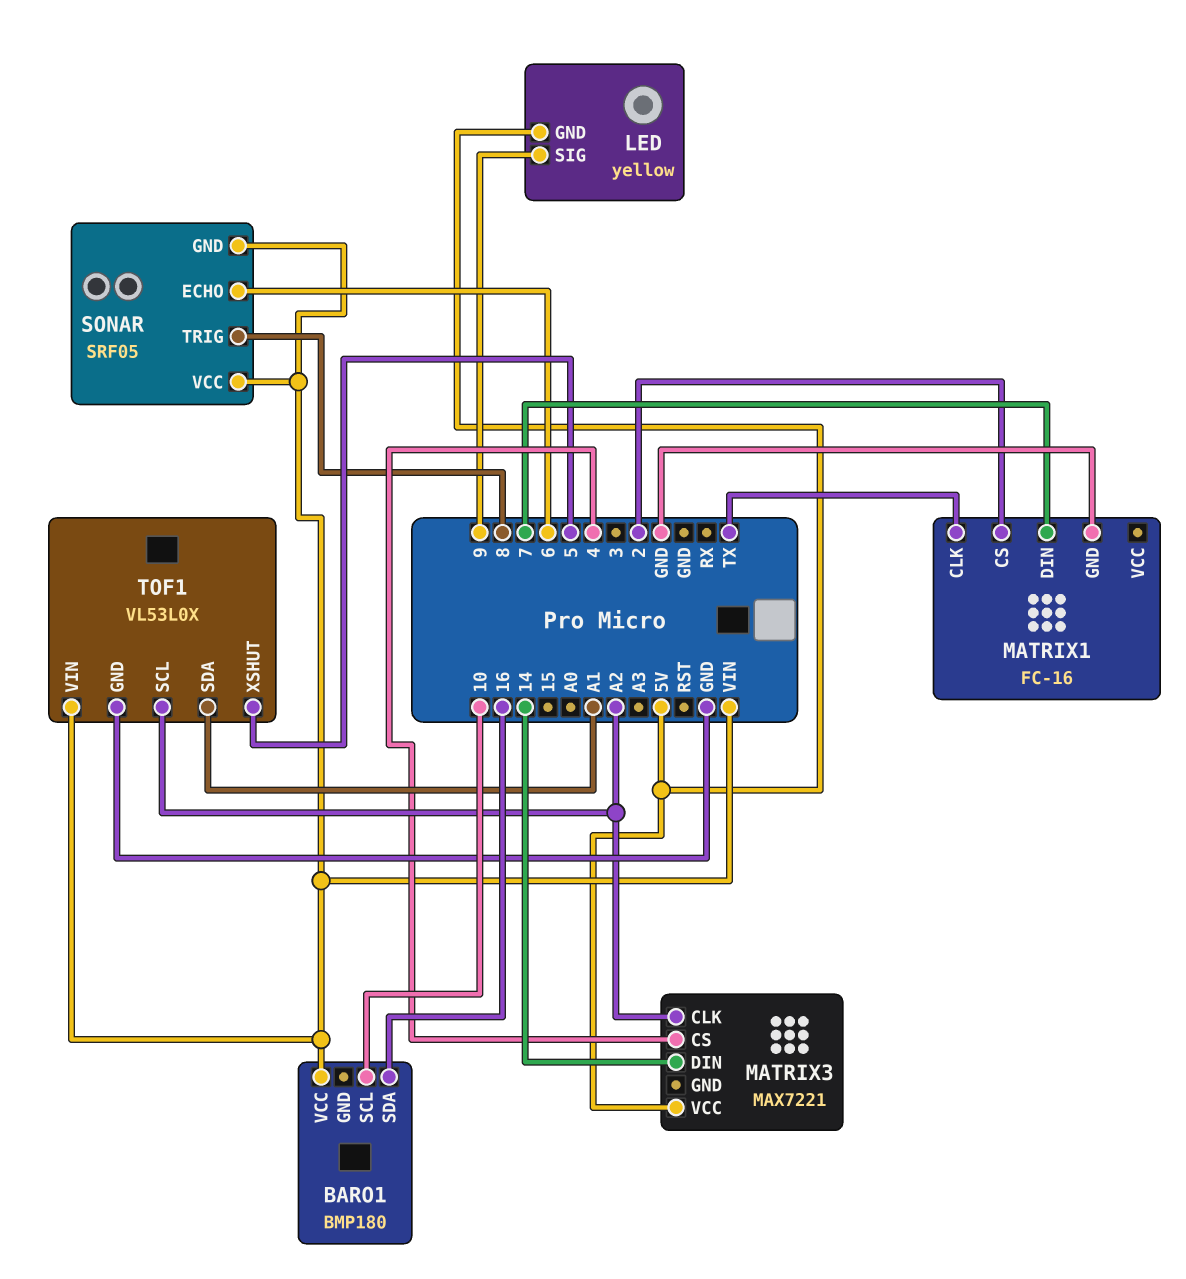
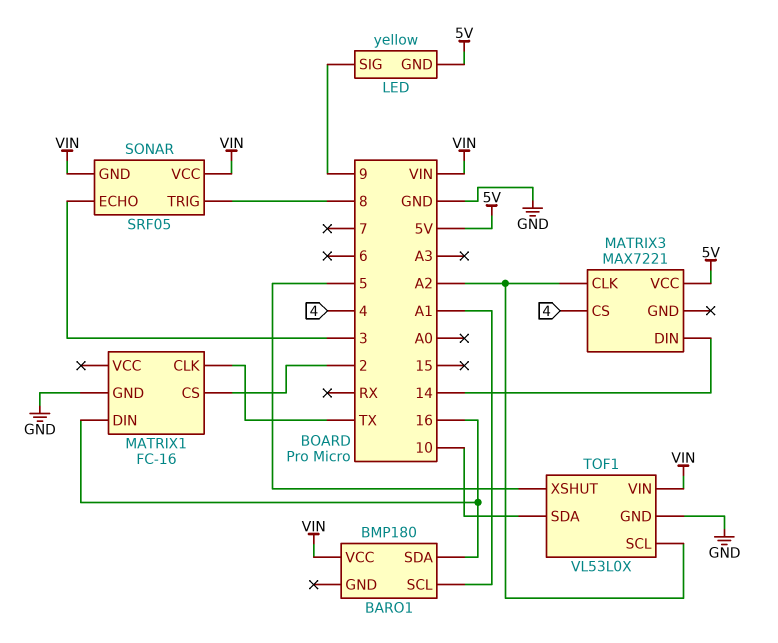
BARO1 pin SCL: 10 -> A1
MATRIX1 pin DIN: 7 -> 16
SONAR pin ECHO: 6 -> 3
TOF1 pin SDA: A1 -> 10

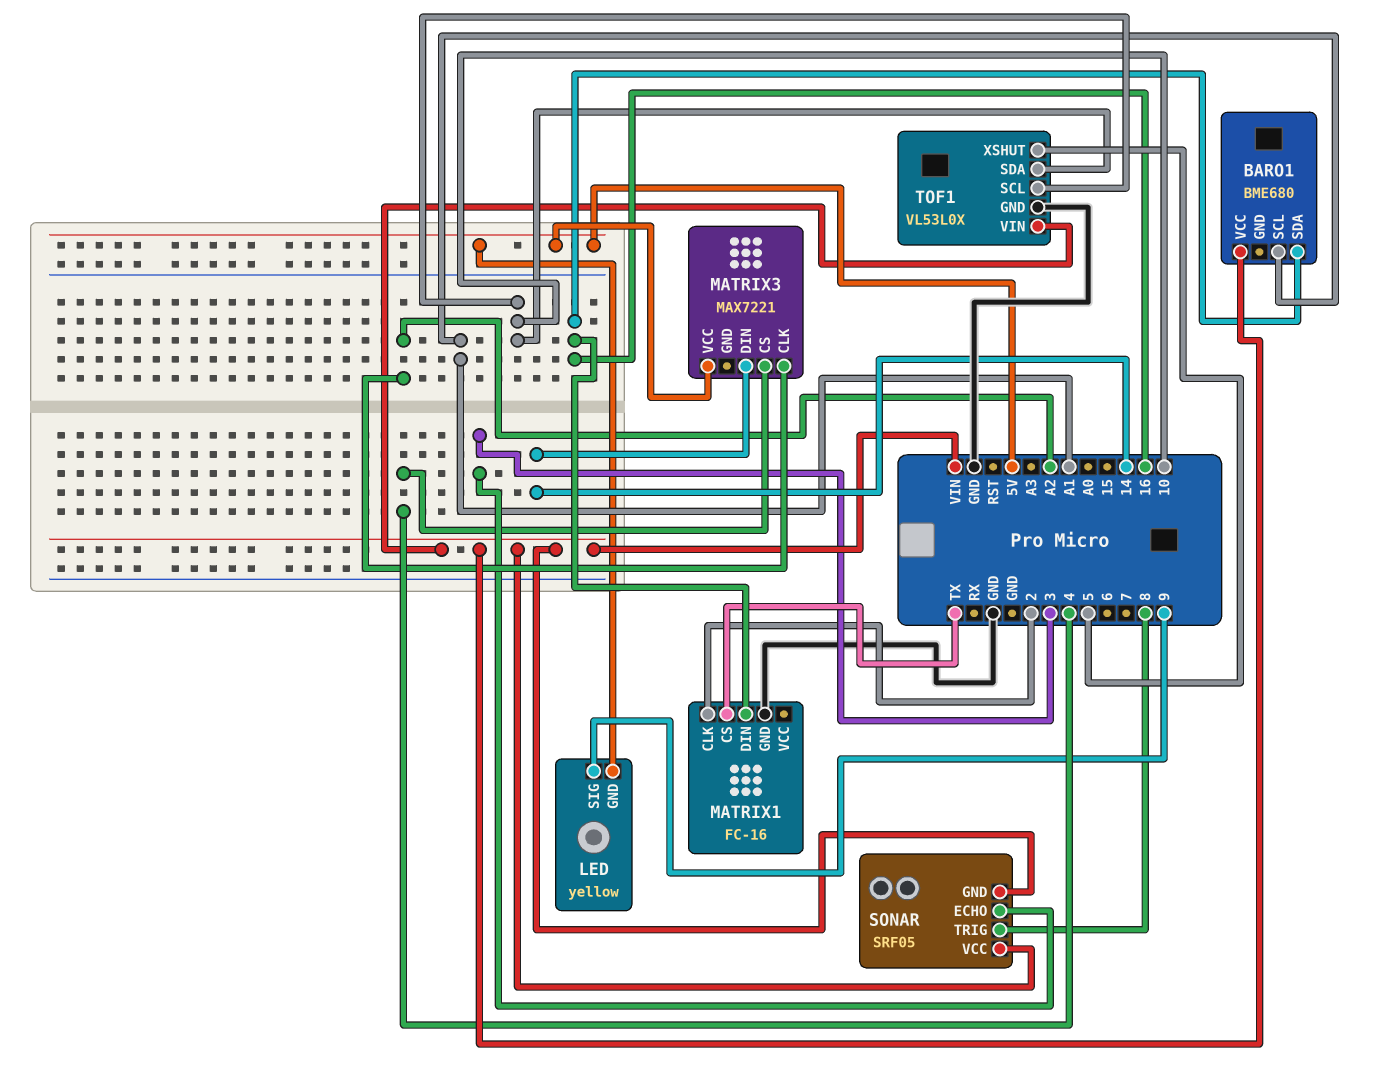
BARO1: BMP180 -> BME680
MATRIX1 pin CLK: TX -> 2
MATRIX1 pin CS: 2 -> TX
TOF1 pin SCL: A2 -> 10

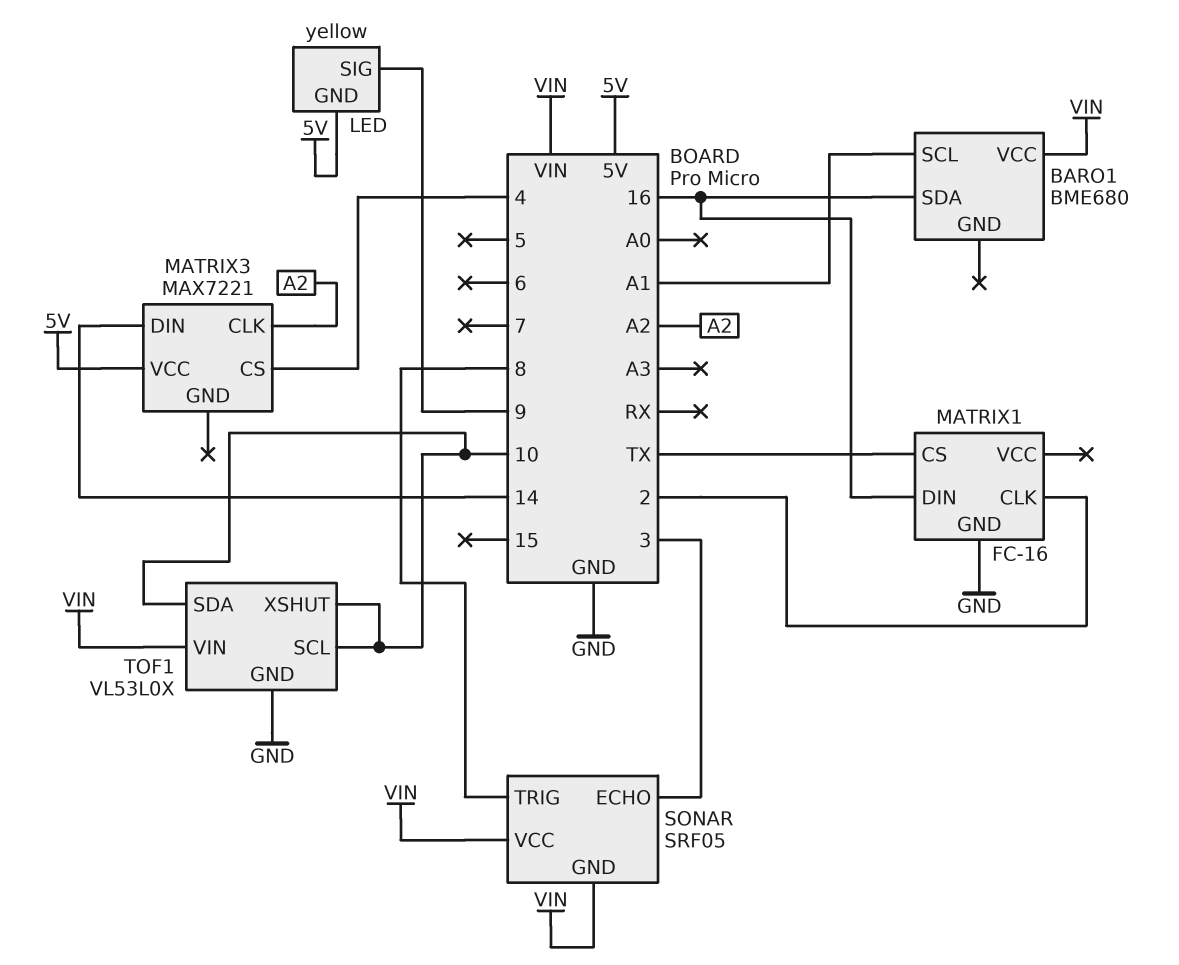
TOF1 pin XSHUT: 5 -> 10

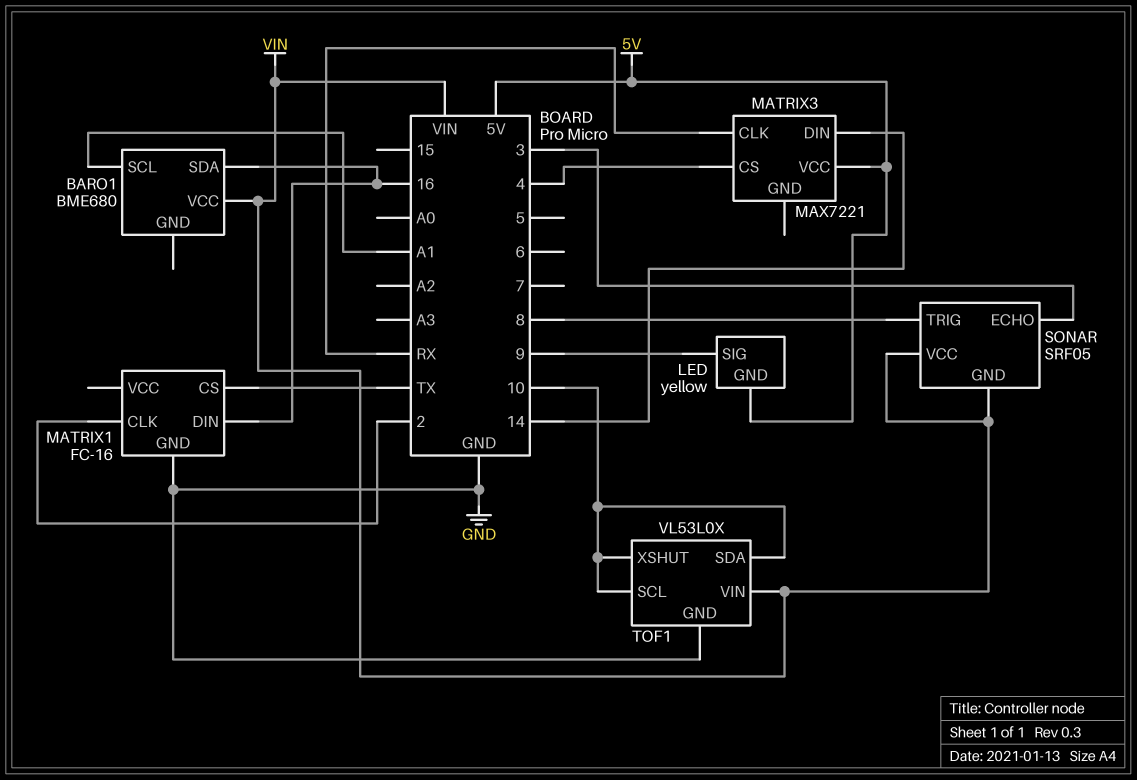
MATRIX3 pin CLK: A2 -> RX

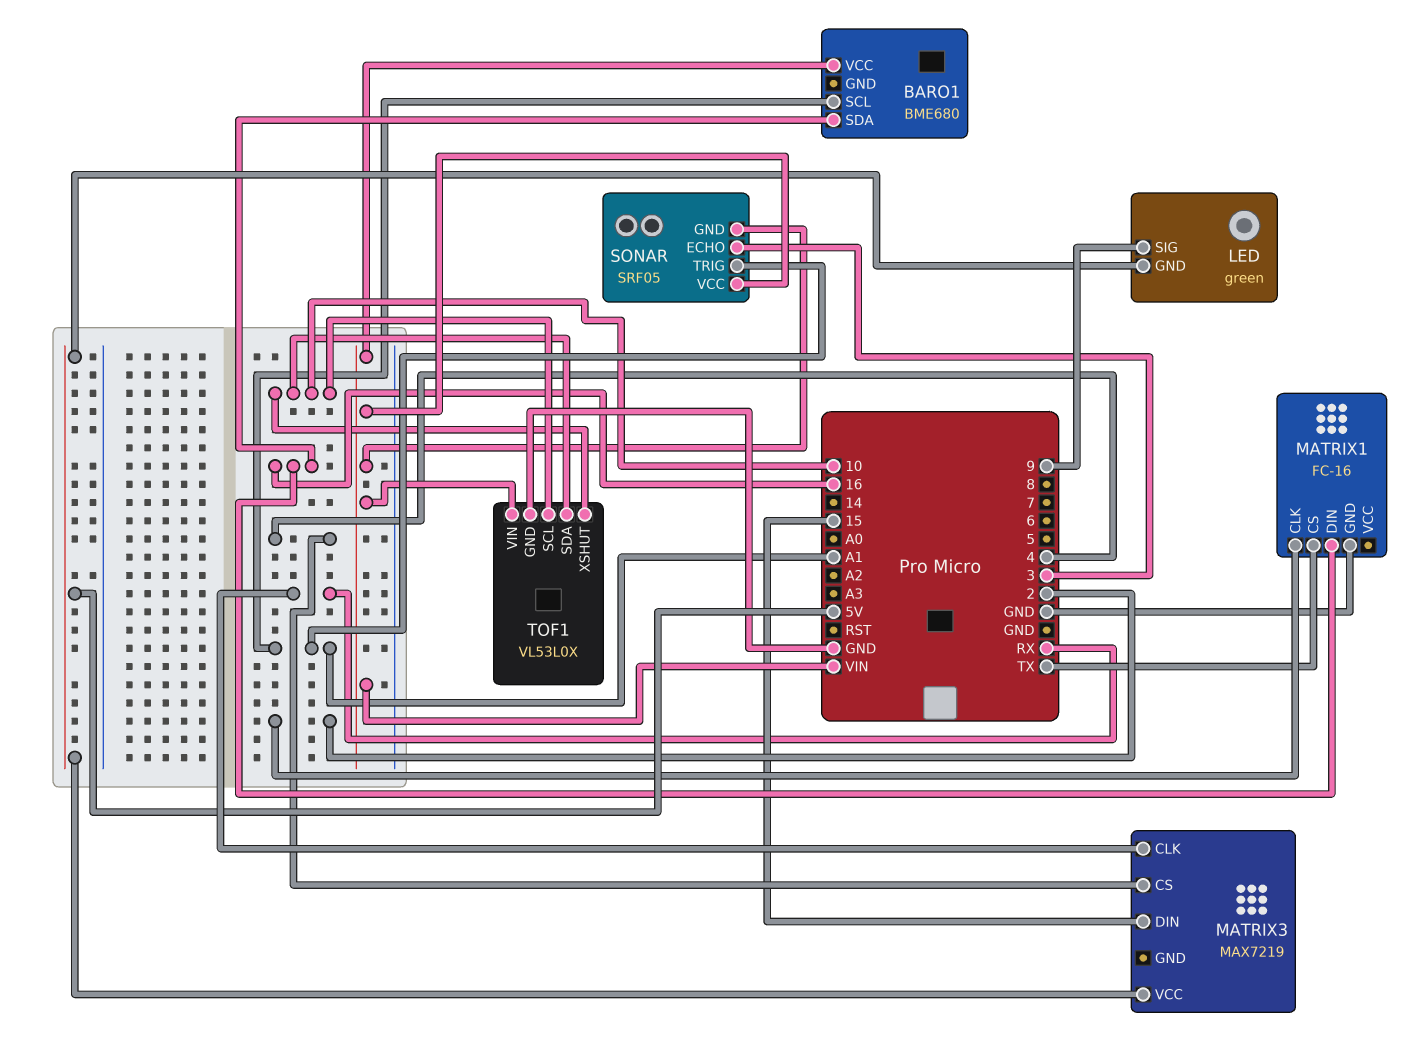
LED: yellow -> green
MATRIX3: MAX7221 -> MAX7219
MATRIX3 pin DIN: 14 -> 15
SONAR pin TRIG: 8 -> A1

